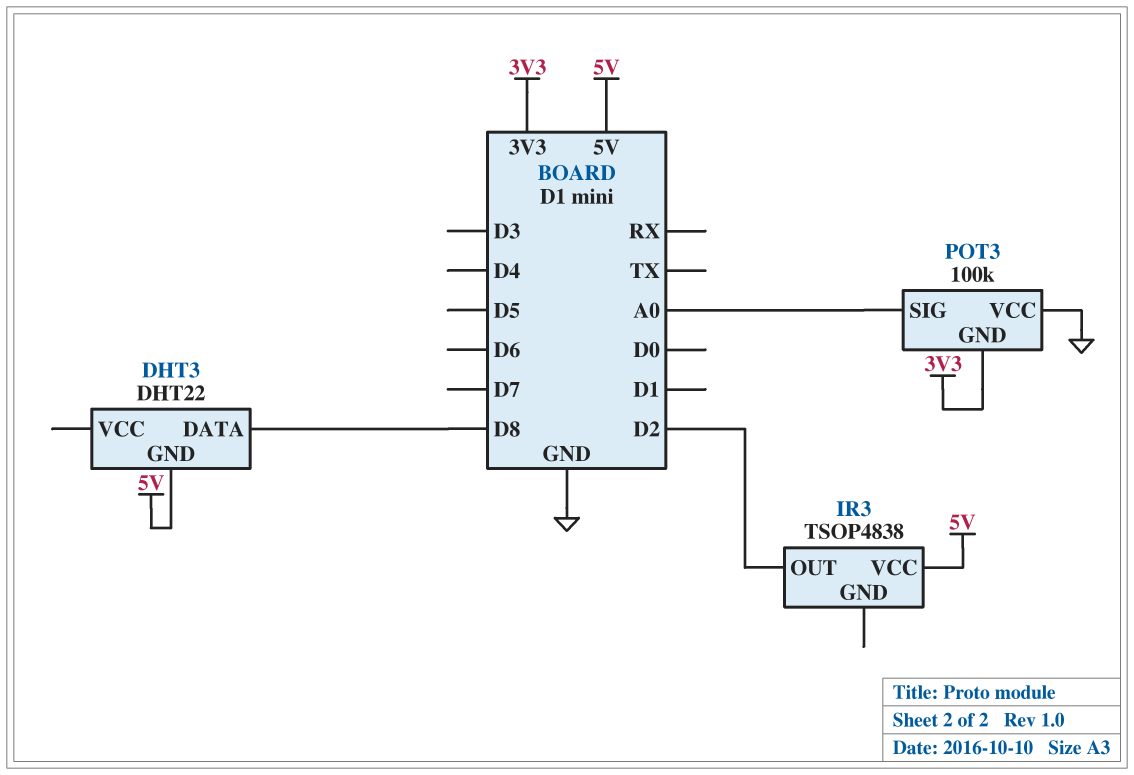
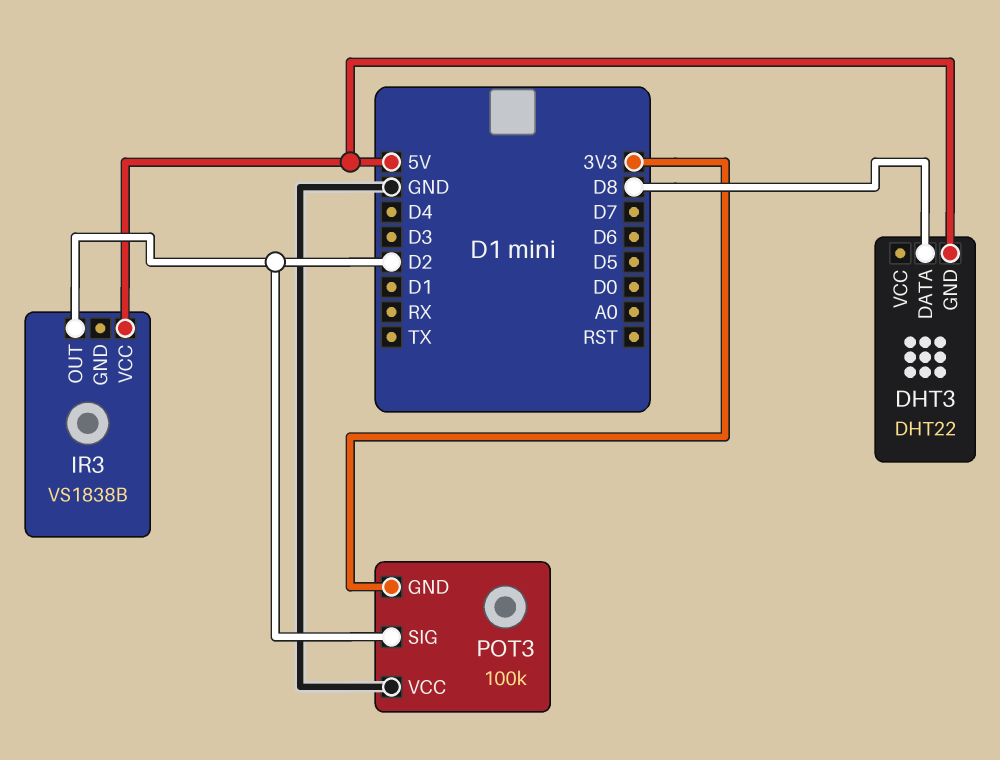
IR3: TSOP4838 -> VS1838B
POT3 pin SIG: A0 -> D2

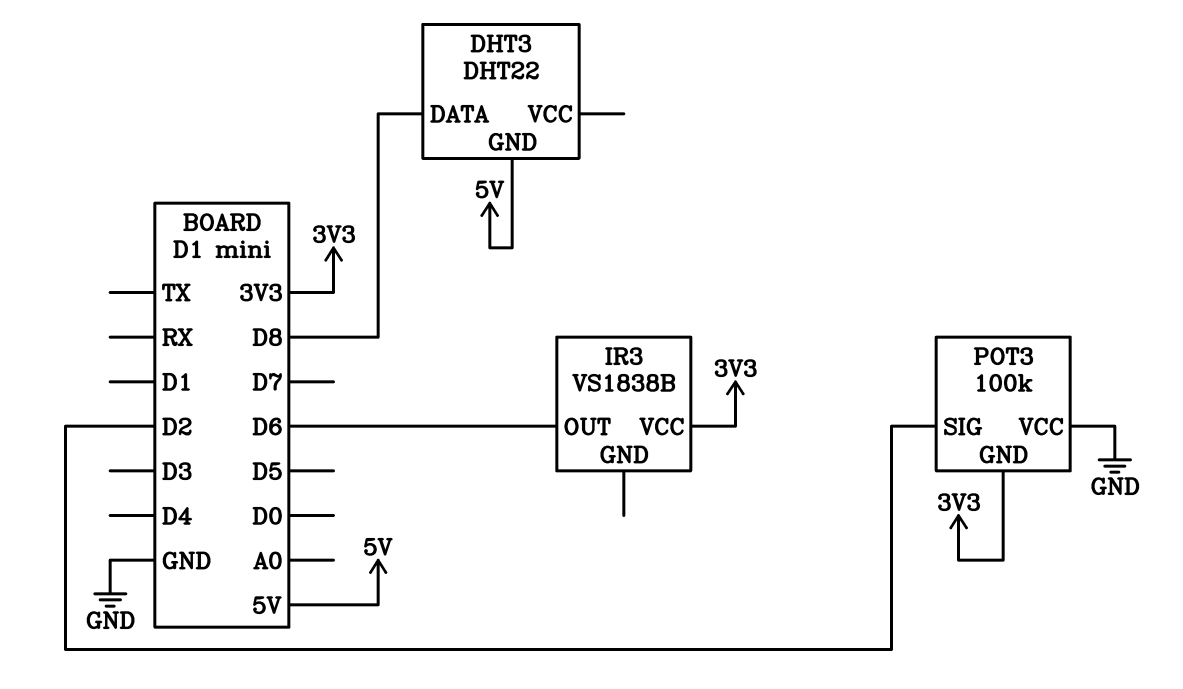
IR3 pin OUT: D2 -> D6
IR3 pin VCC: 5V -> 3V3

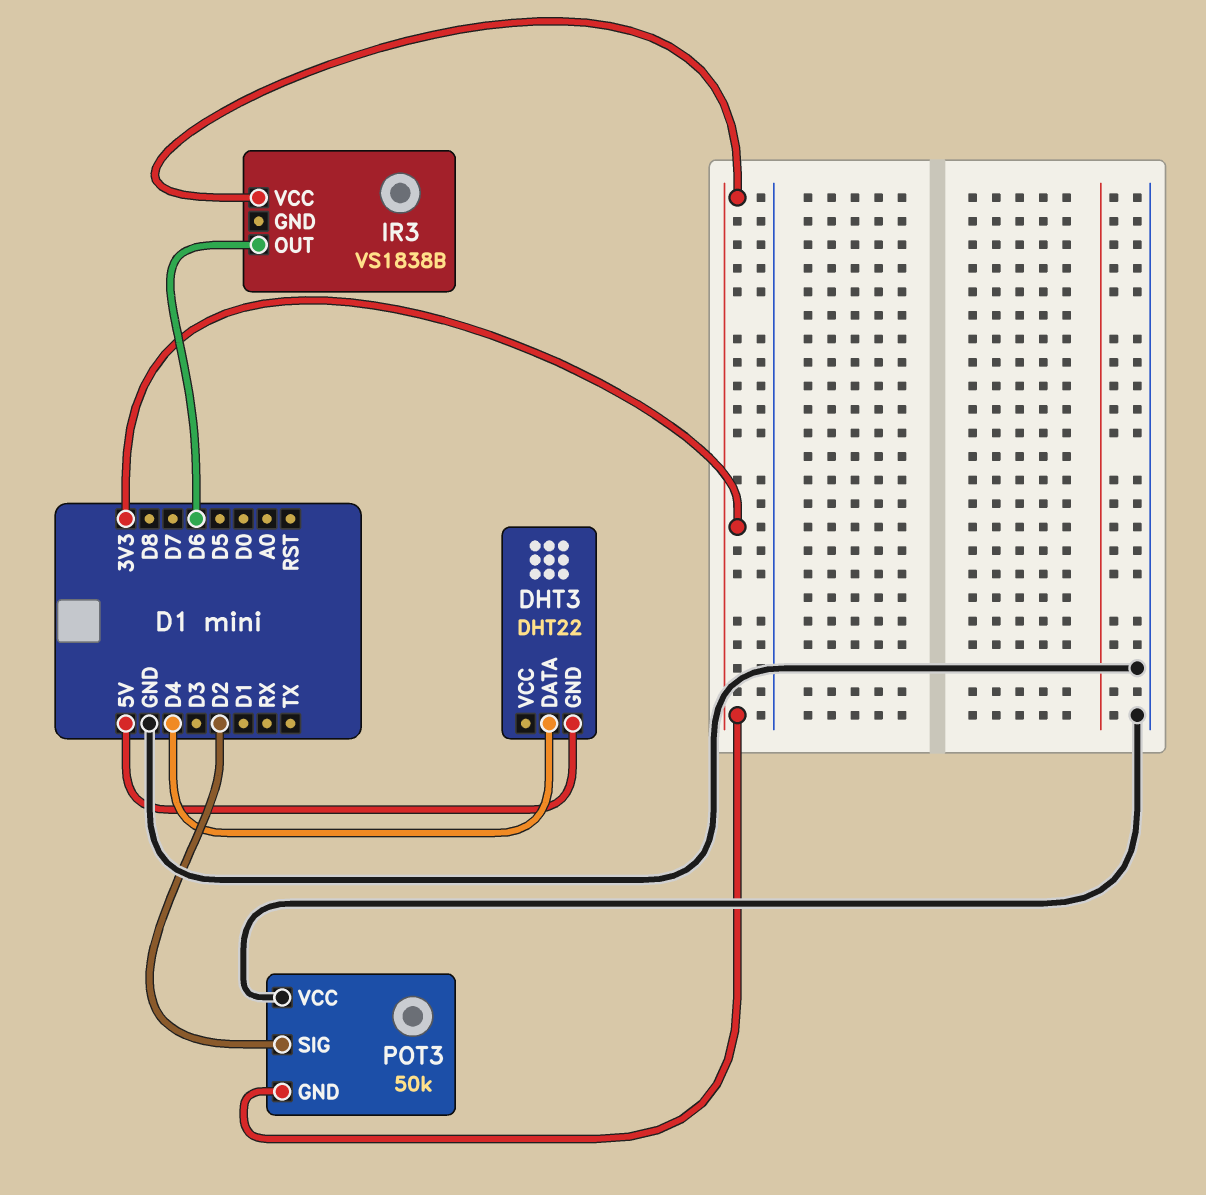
DHT3 pin DATA: D8 -> D4
POT3: 100k -> 50k

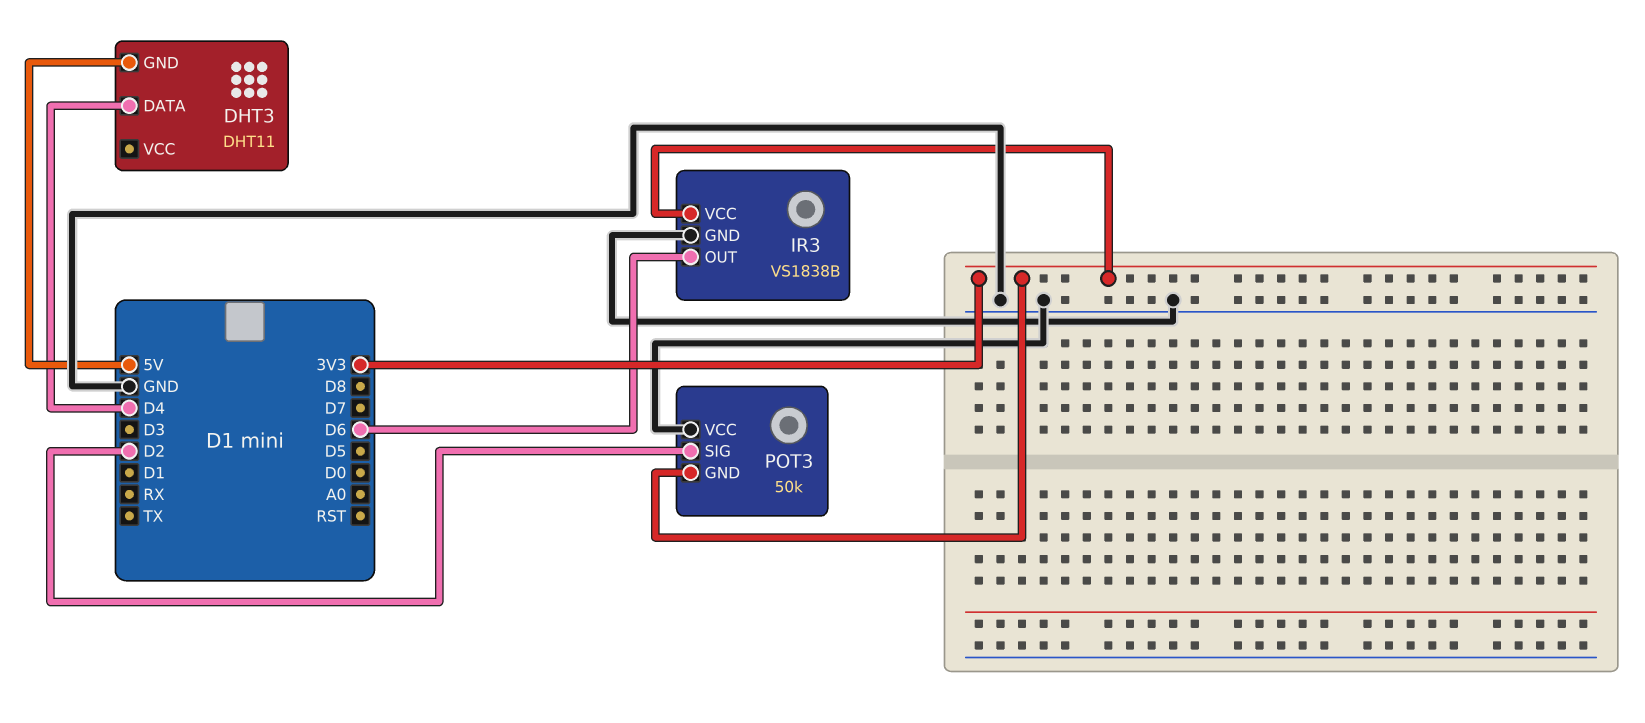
DHT3: DHT22 -> DHT11
IR3 pin GND: none -> GND

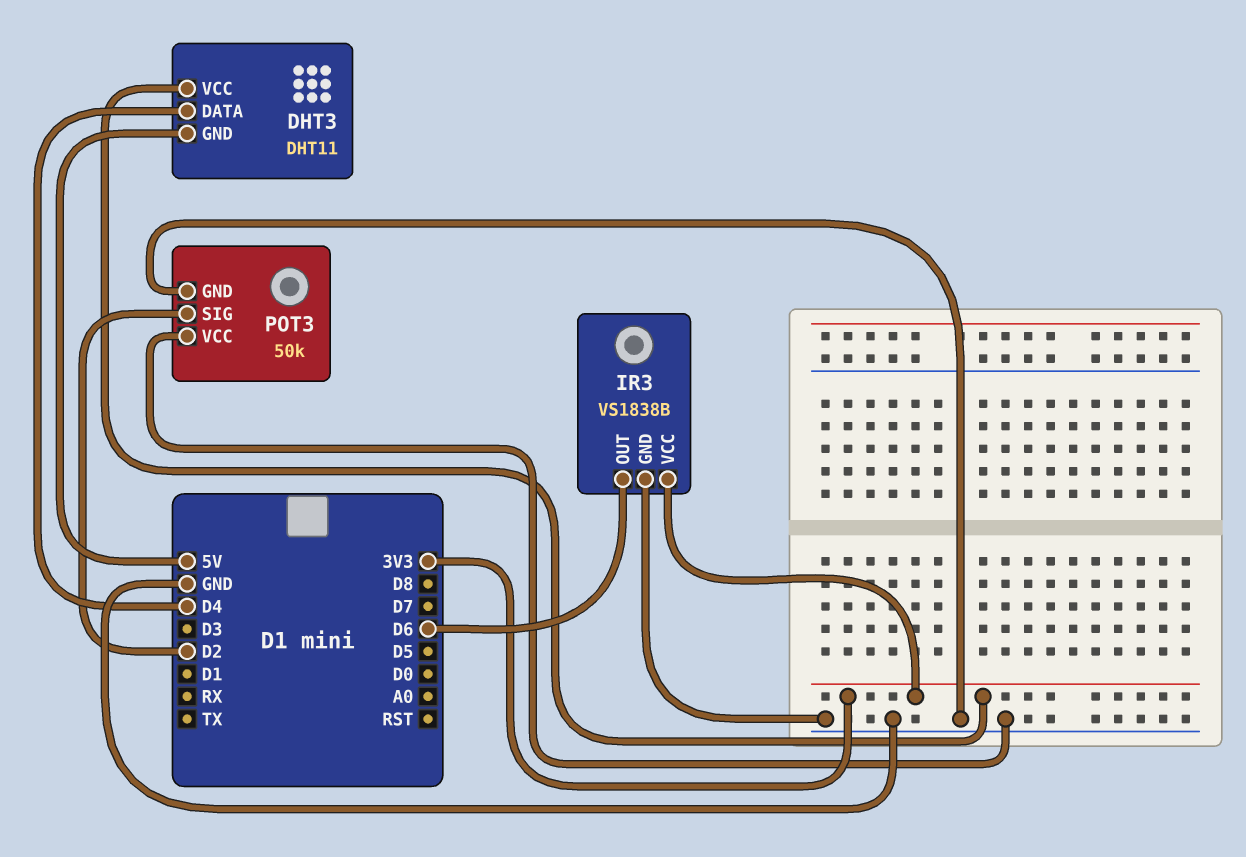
DHT3 pin VCC: none -> 3V3
POT3 pin GND: 3V3 -> GND

